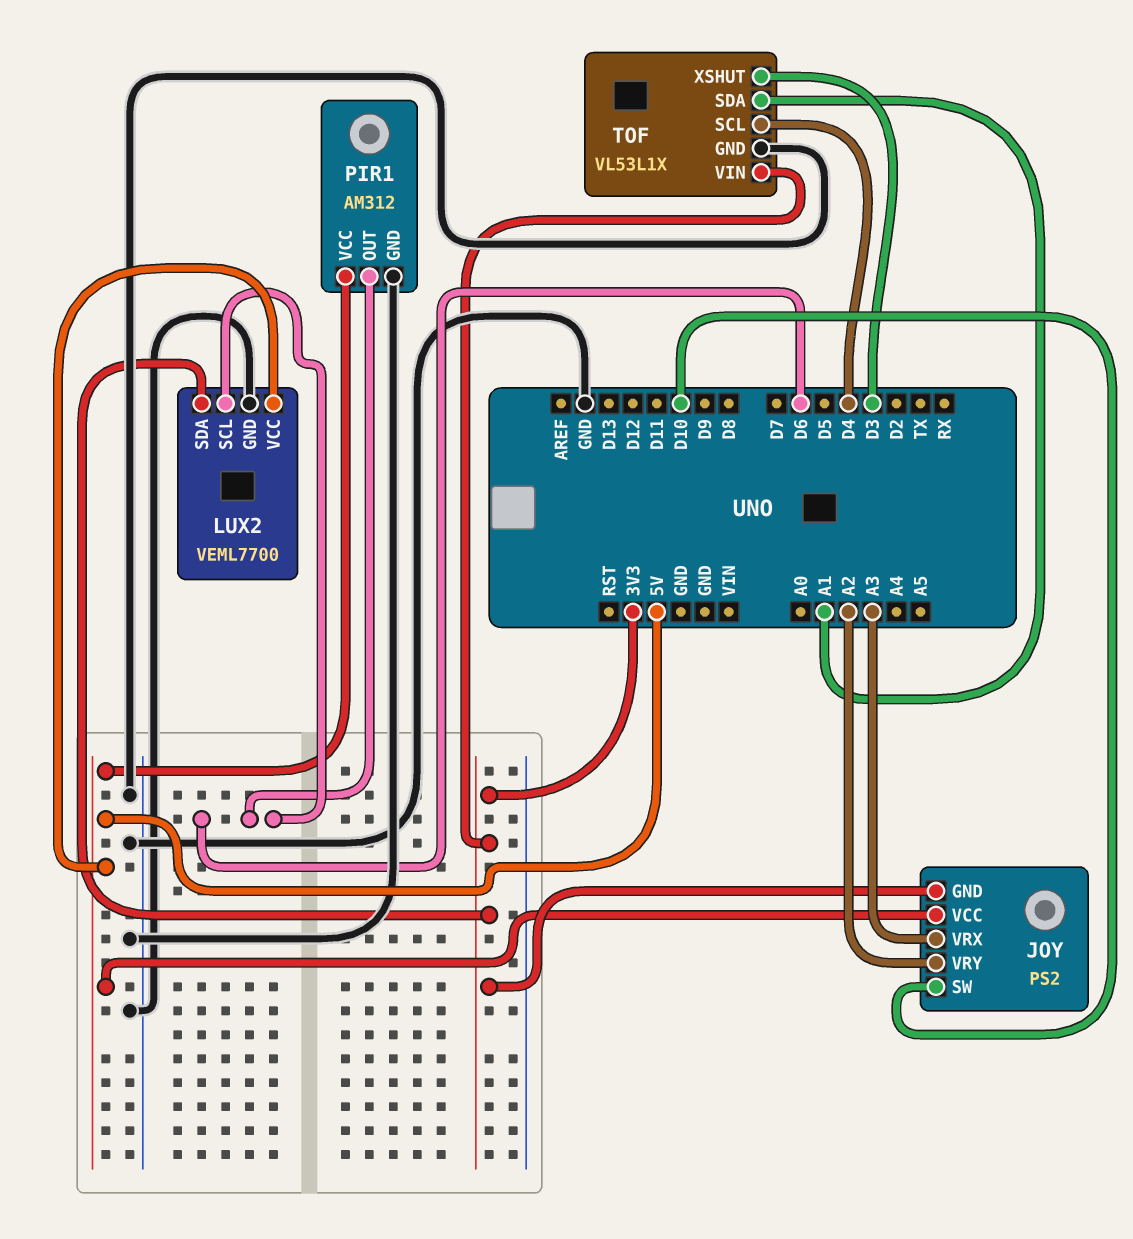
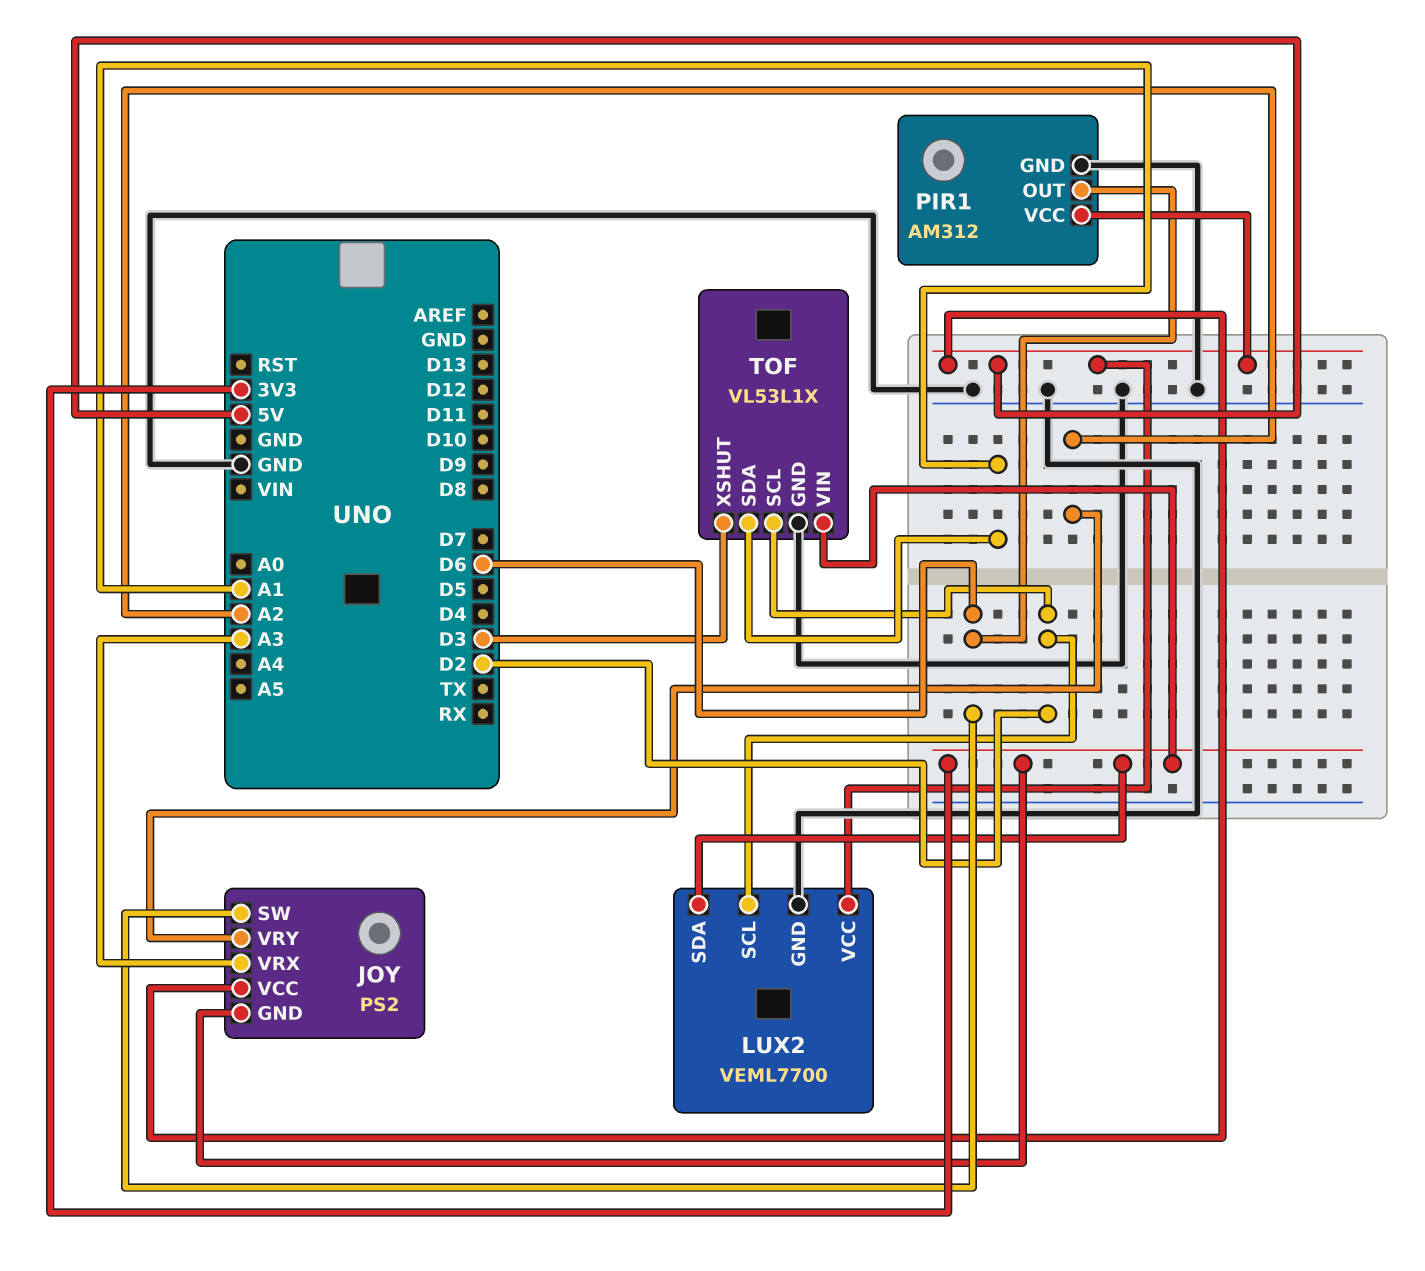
JOY pin SW: D10 -> D6
LUX2 pin SCL: D6 -> D2
TOF pin SCL: D4 -> D2

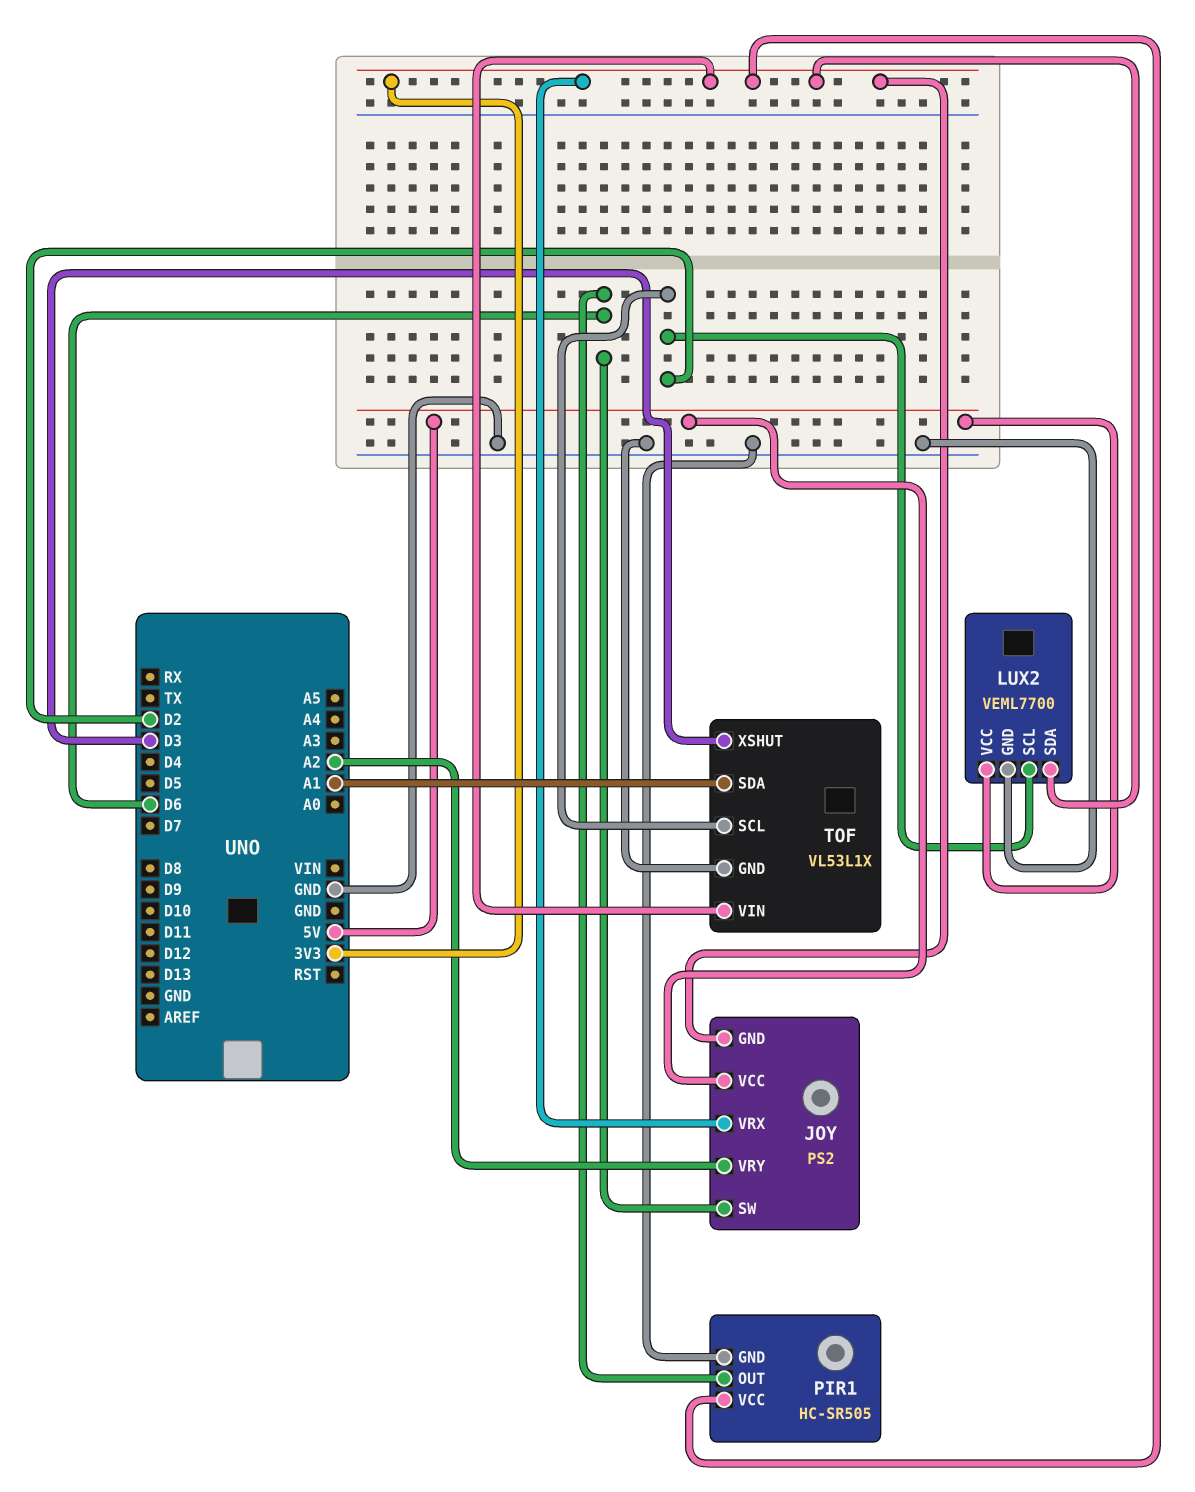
JOY pin VRX: A3 -> 3V3
PIR1: AM312 -> HC-SR505
PIR1 pin VCC: 5V -> 3V3

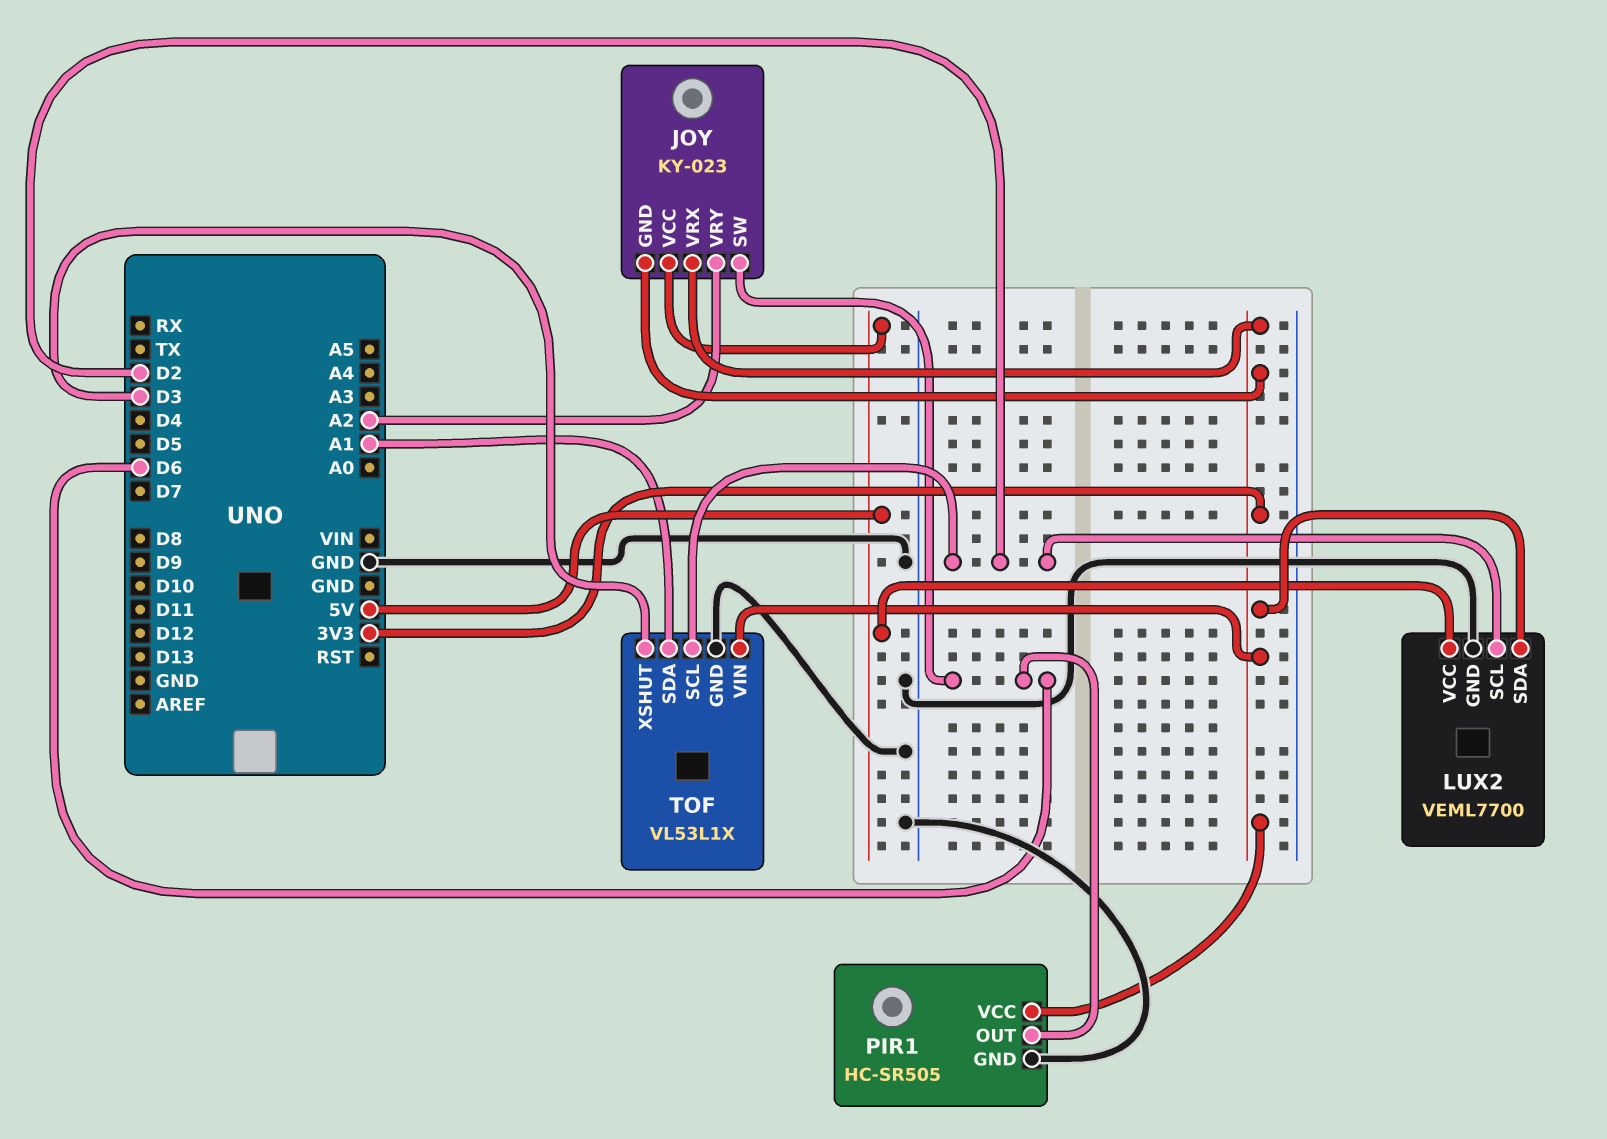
JOY: PS2 -> KY-023

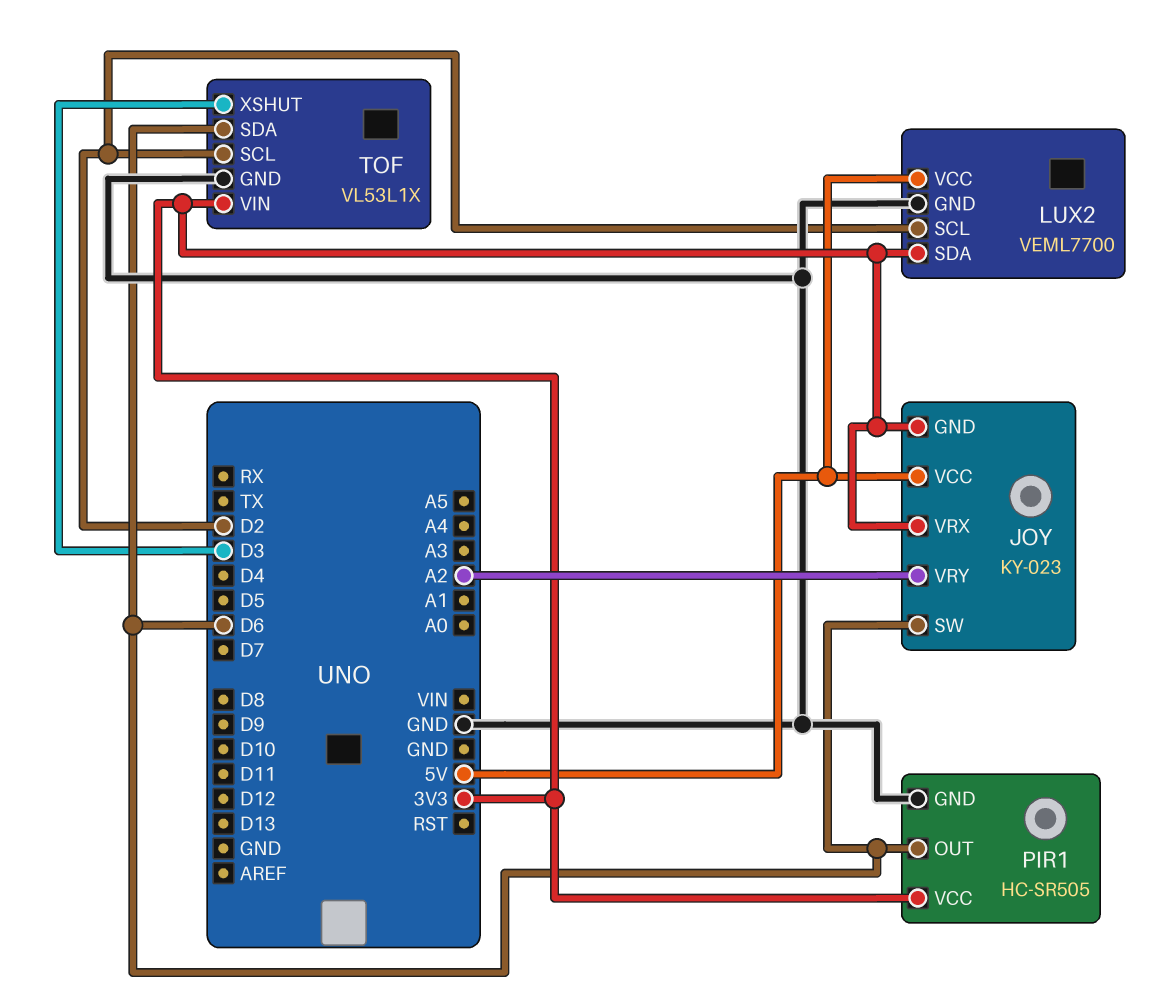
TOF pin SDA: A1 -> D6

